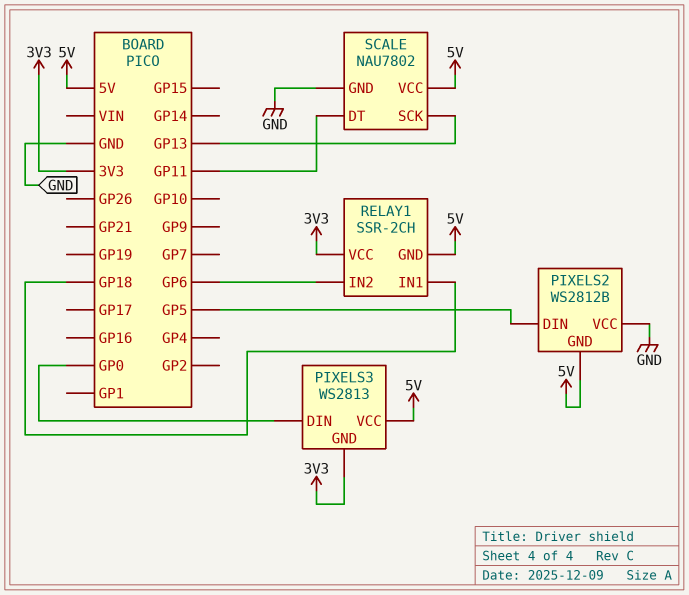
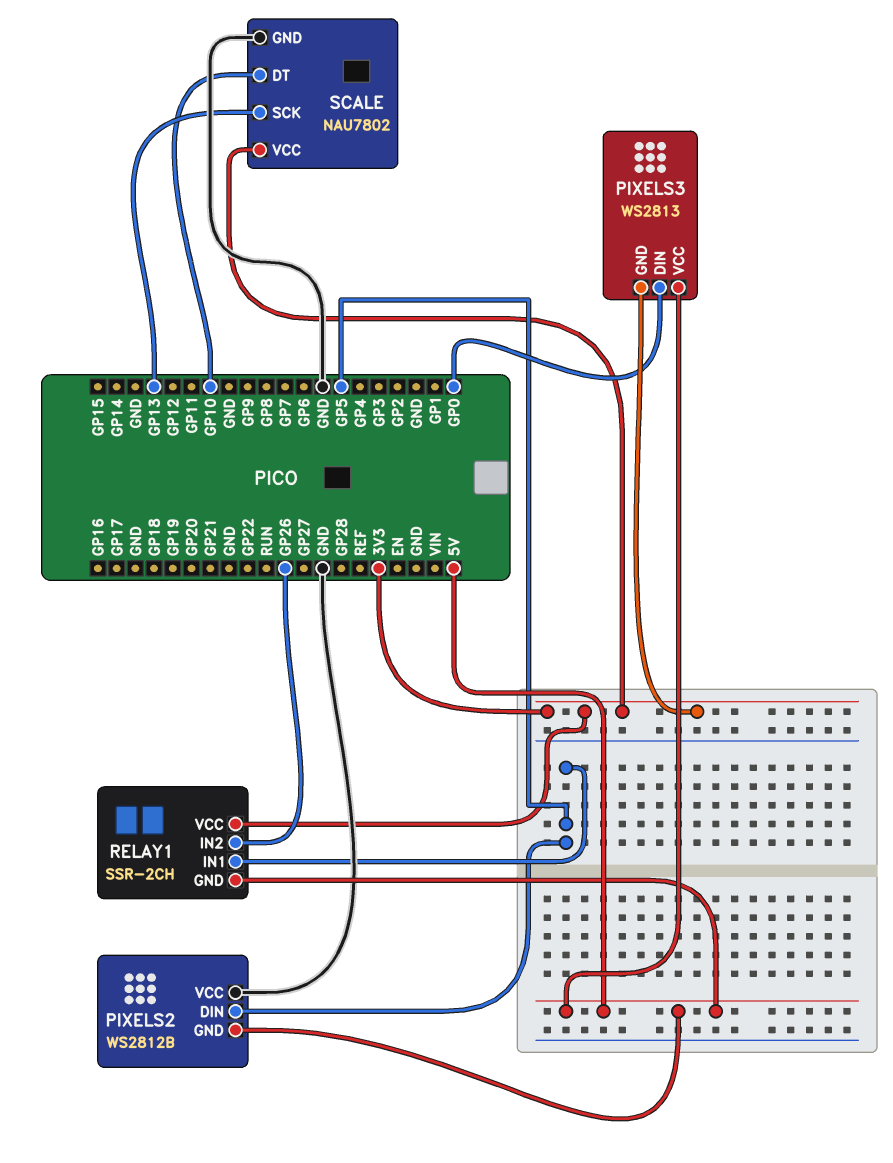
RELAY1 pin IN1: GP18 -> GP5
RELAY1 pin IN2: GP6 -> GP26
SCALE pin DT: GP11 -> GP10
SCALE pin VCC: 5V -> 3V3

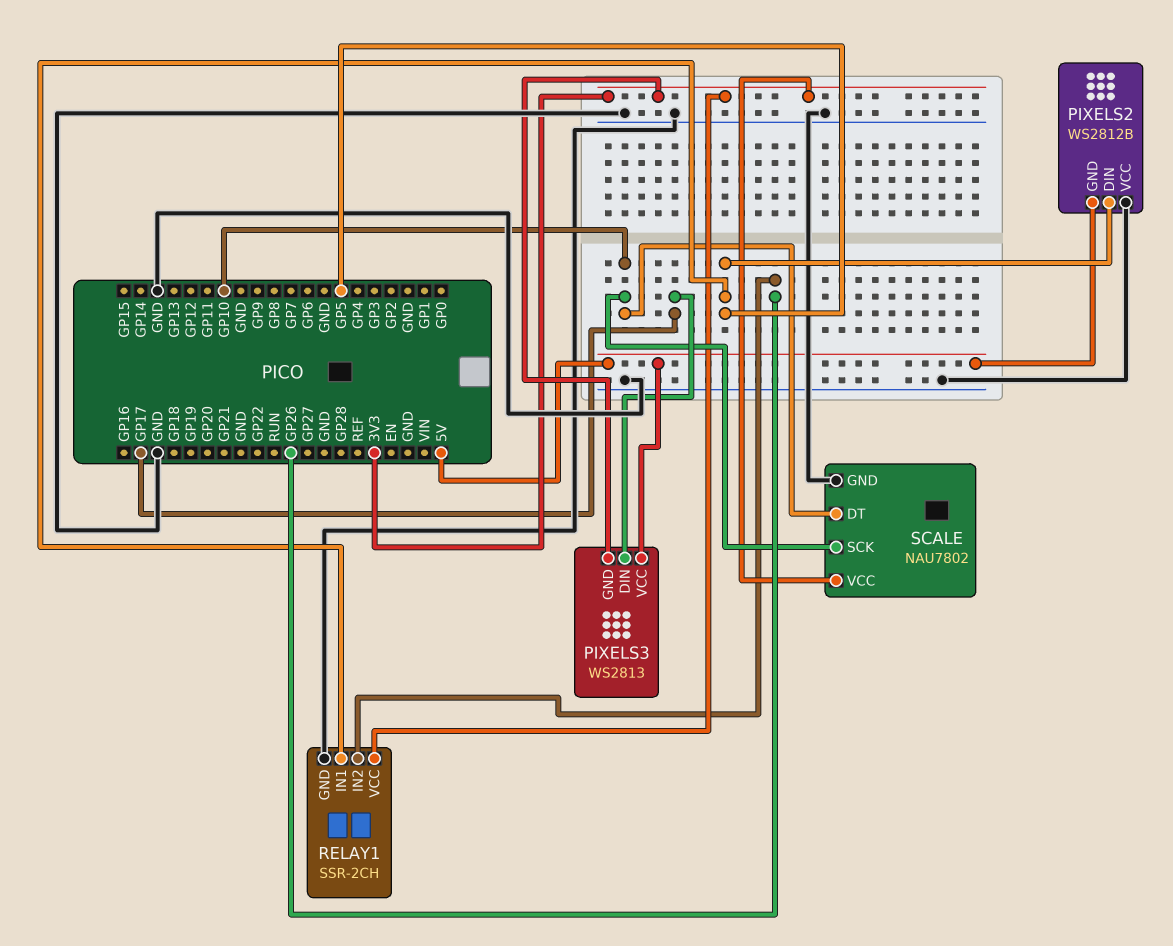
PIXELS3 pin DIN: GP0 -> GP17
RELAY1 pin GND: 5V -> GND
SCALE pin SCK: GP13 -> GP10

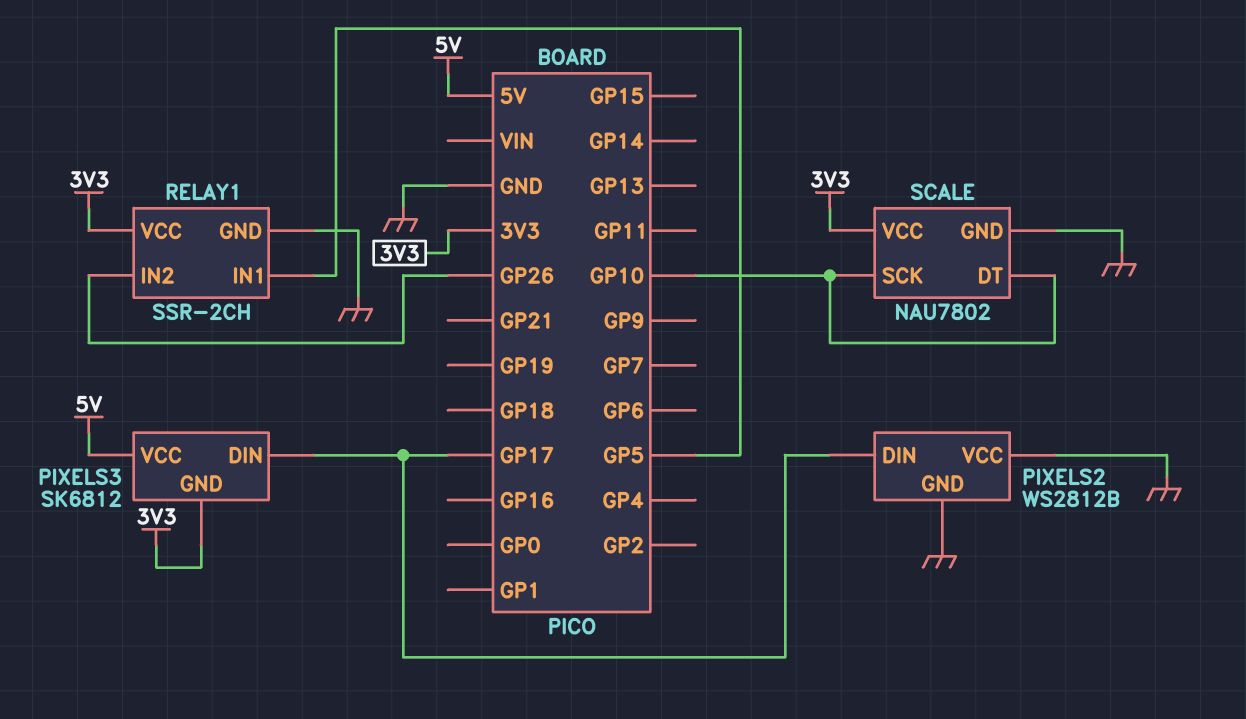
PIXELS2 pin DIN: GP5 -> GP17
PIXELS2 pin GND: 5V -> GND
PIXELS3: WS2813 -> SK6812

